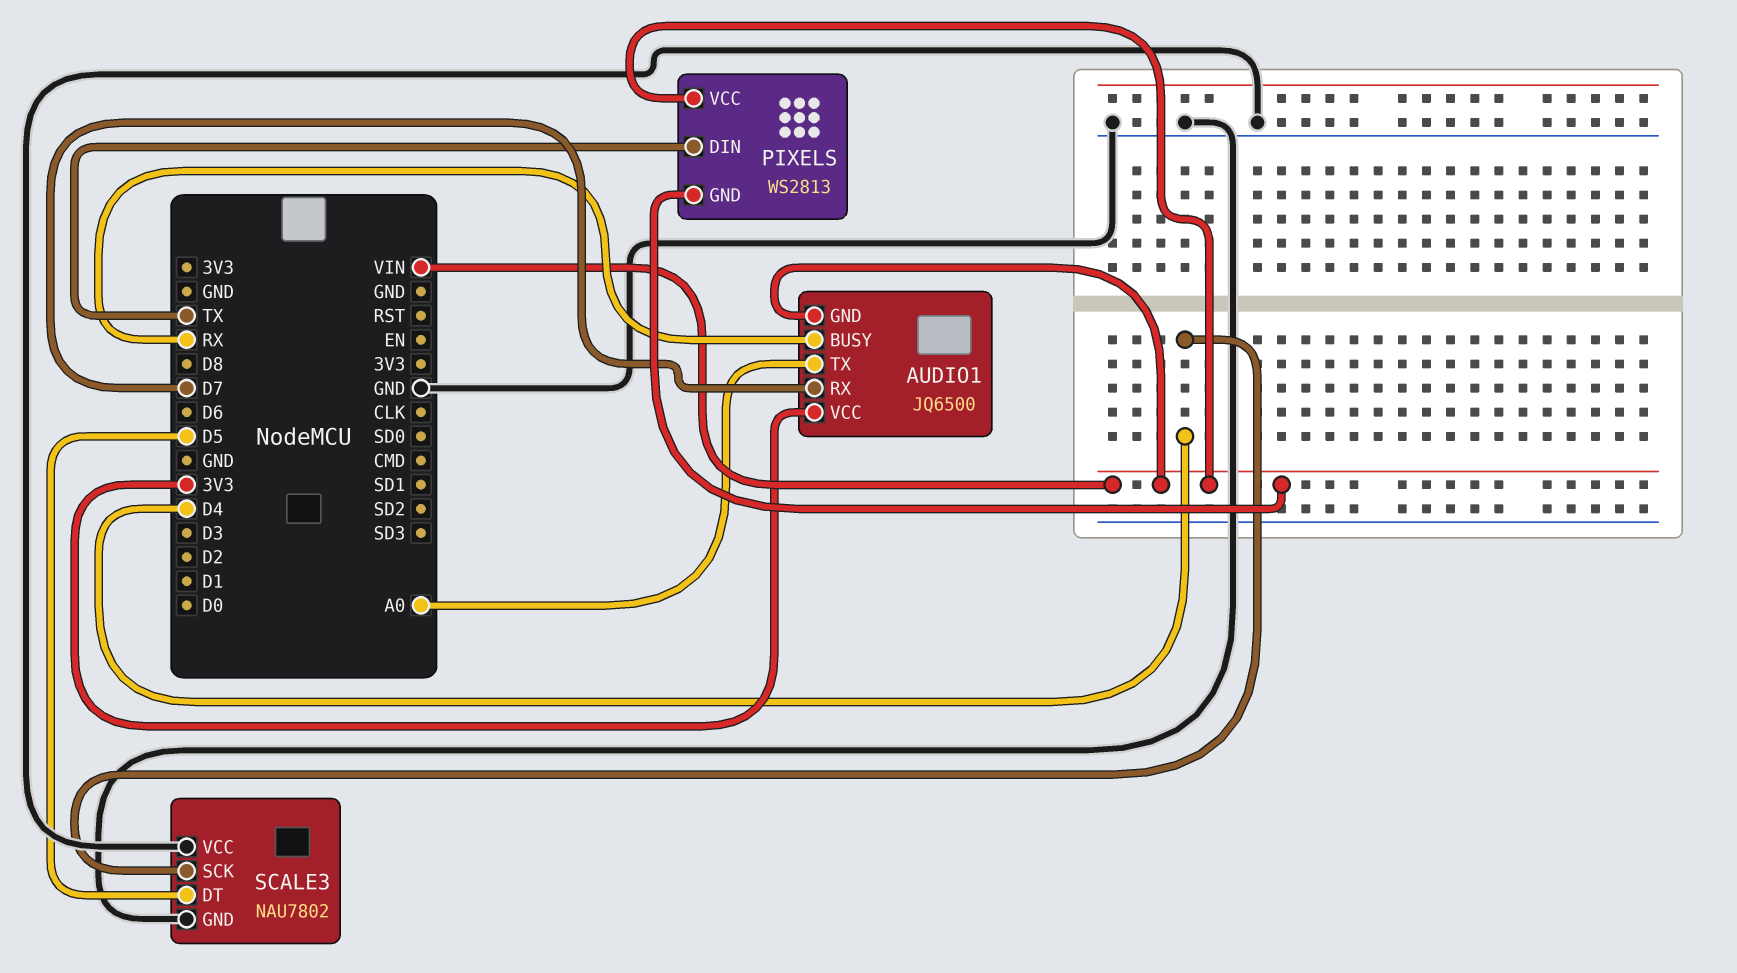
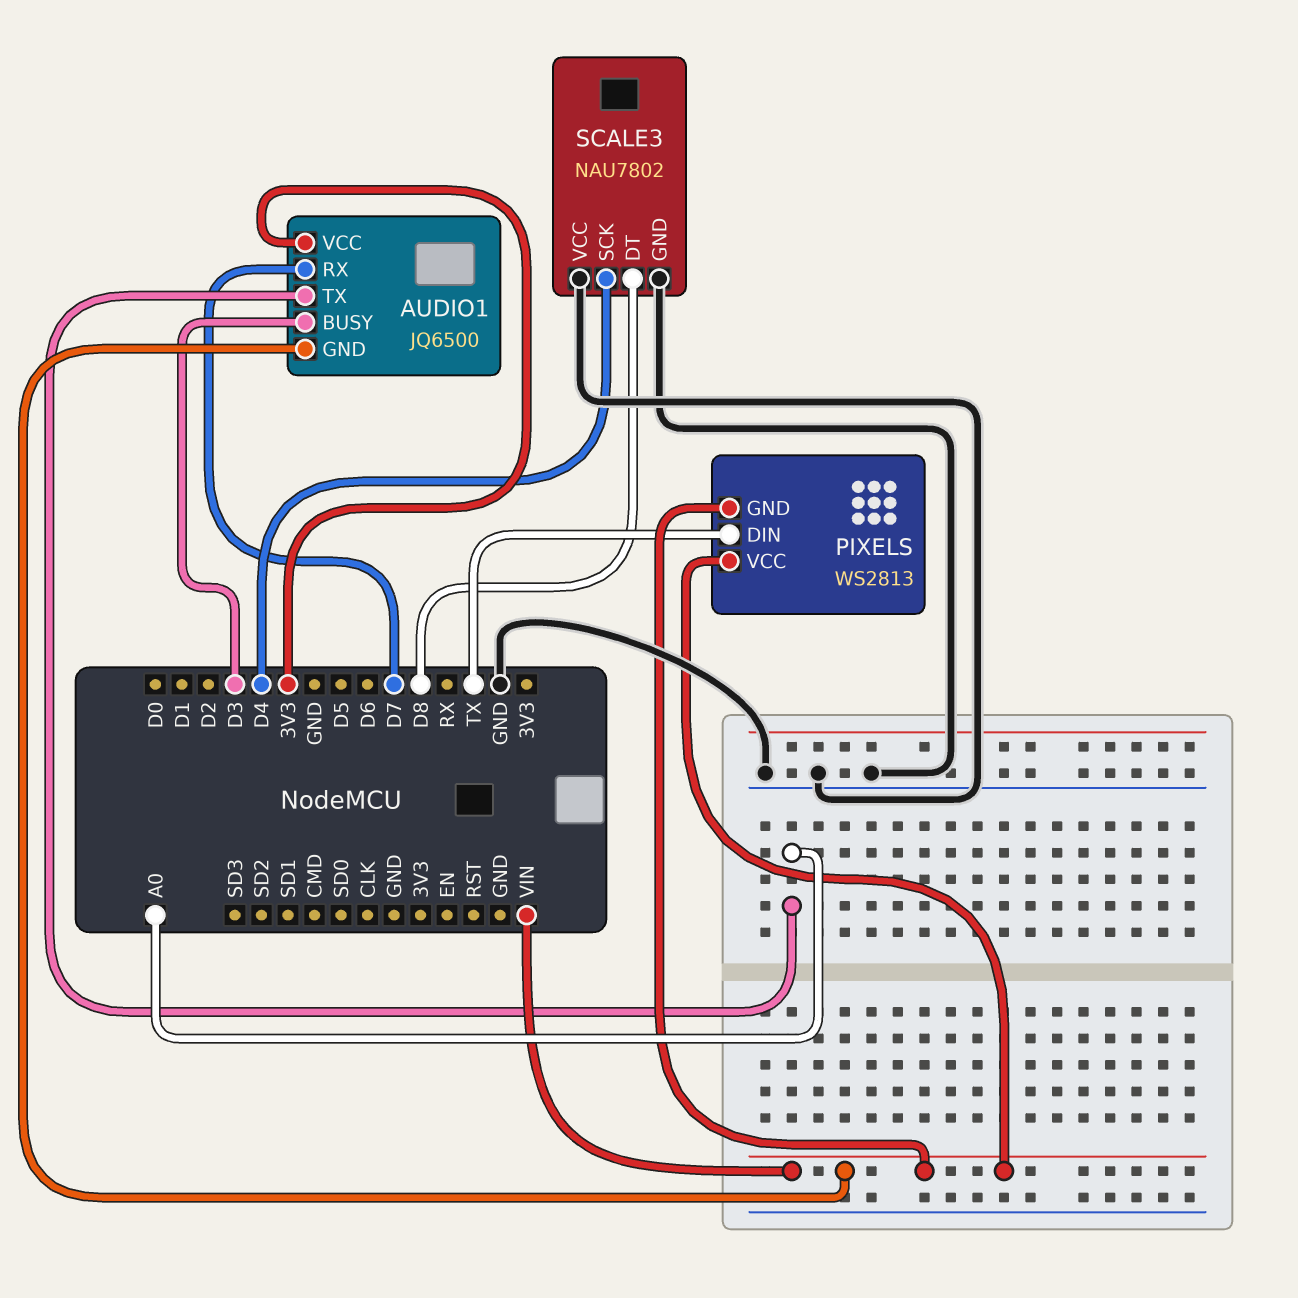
AUDIO1 pin BUSY: RX -> D3
SCALE3 pin DT: D5 -> D8

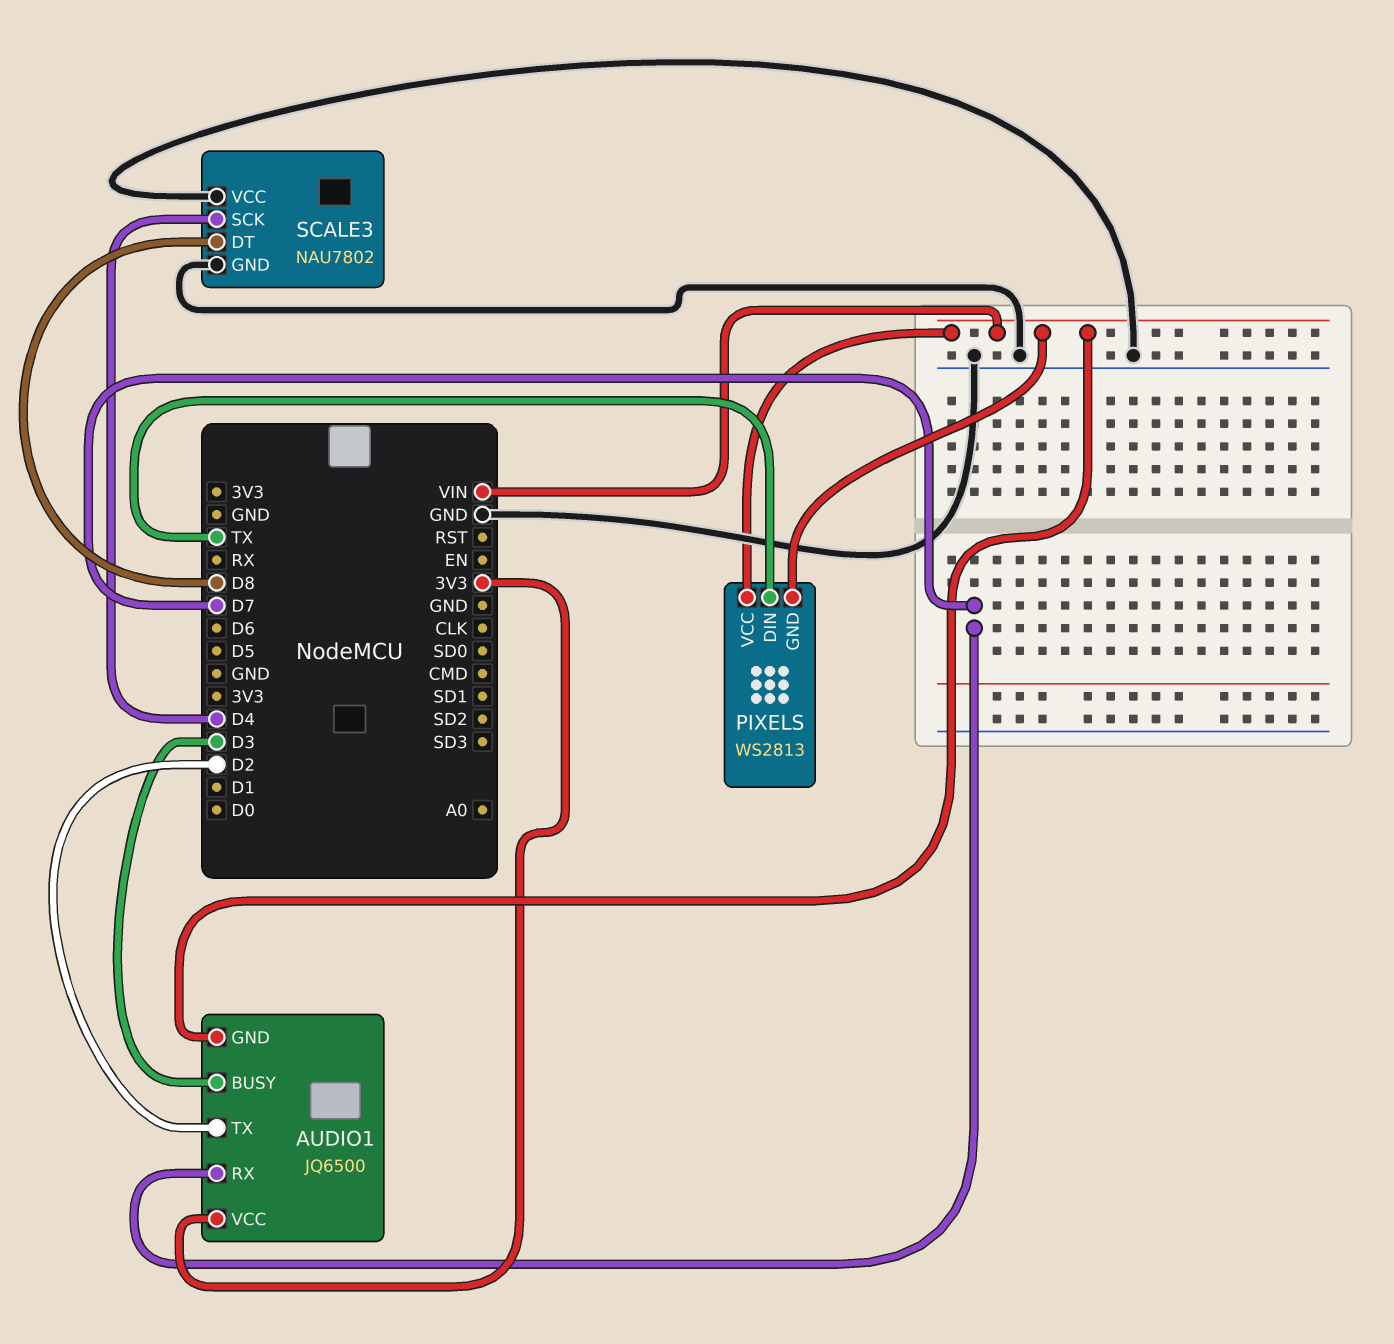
AUDIO1 pin TX: A0 -> D2

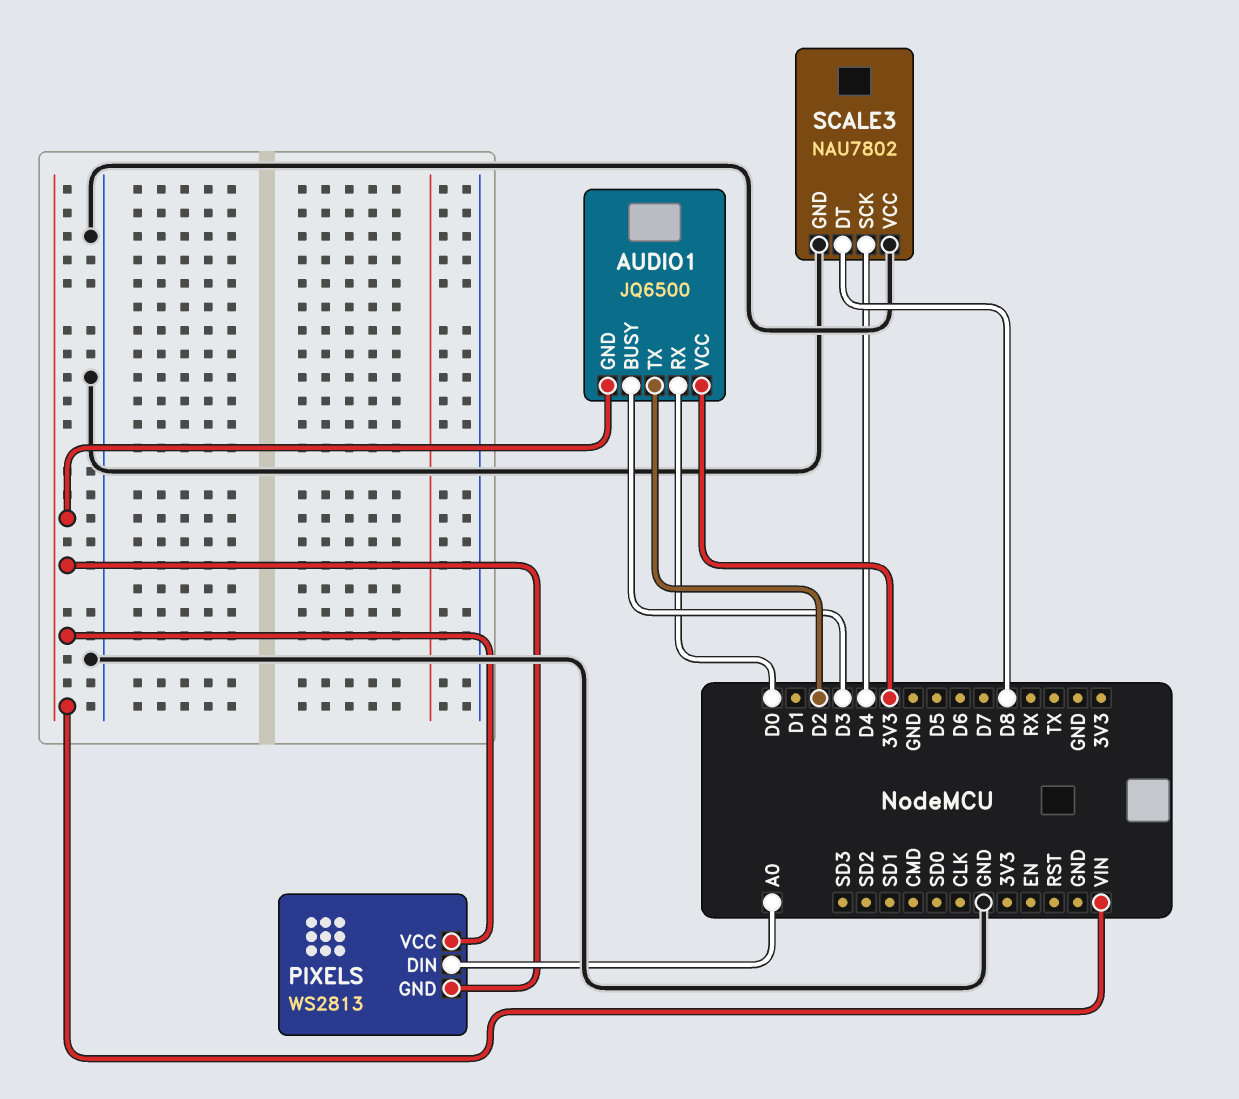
AUDIO1 pin RX: D7 -> D0
PIXELS pin DIN: TX -> A0

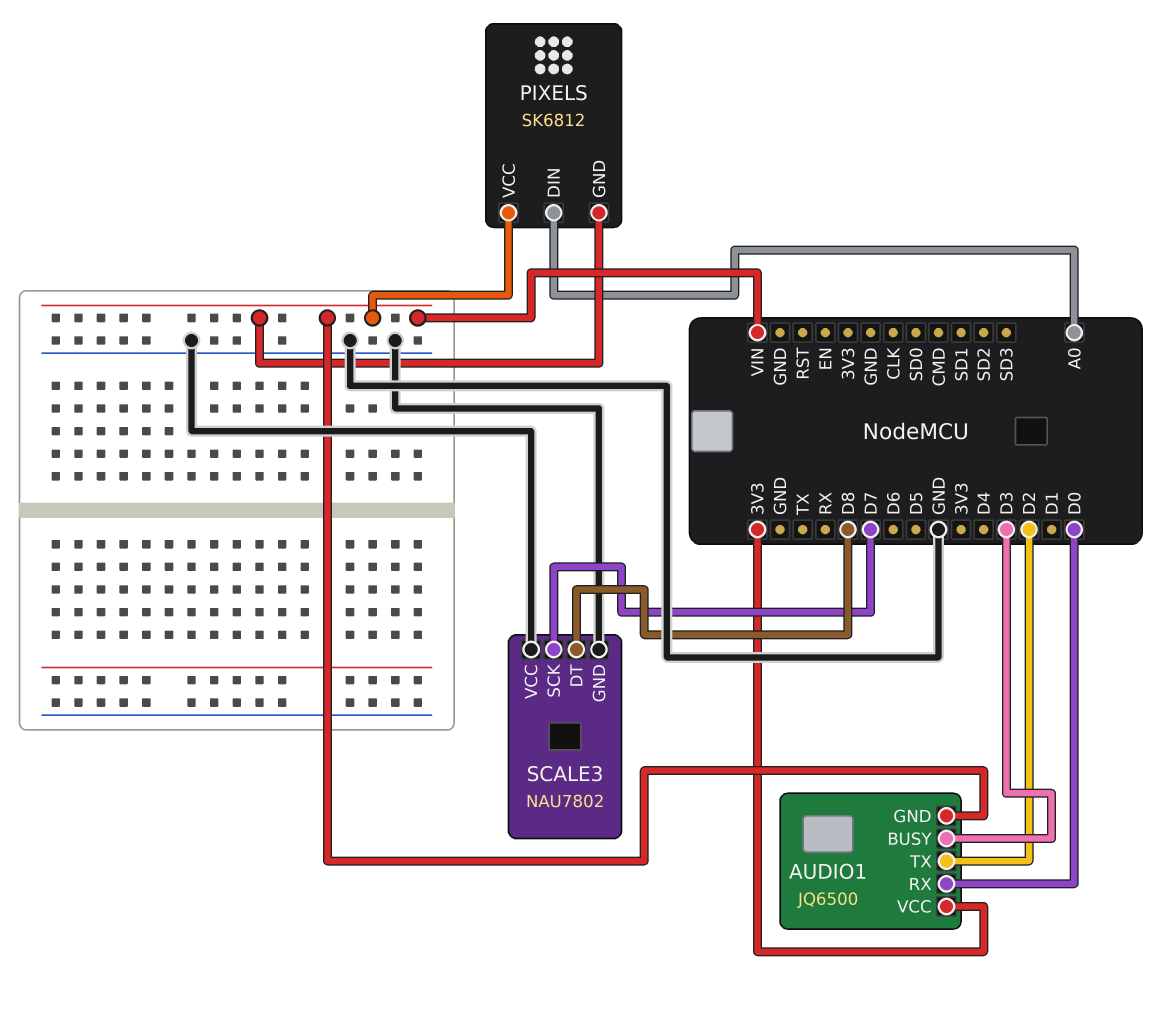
PIXELS: WS2813 -> SK6812
SCALE3 pin SCK: D4 -> D7

